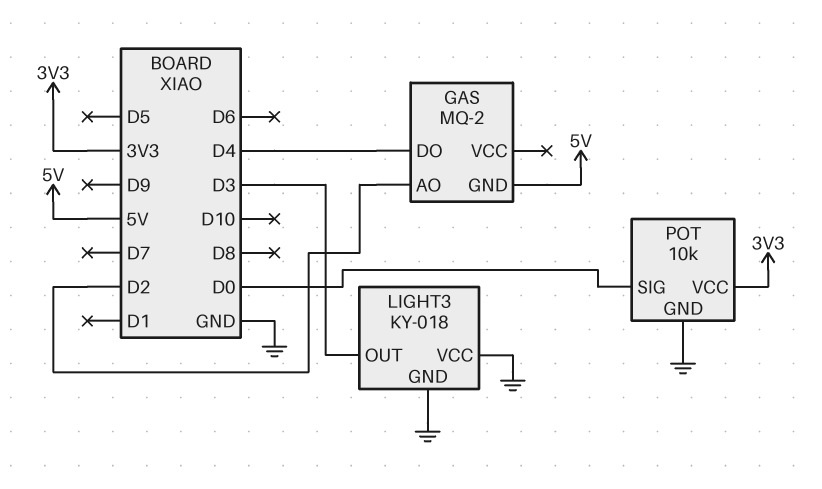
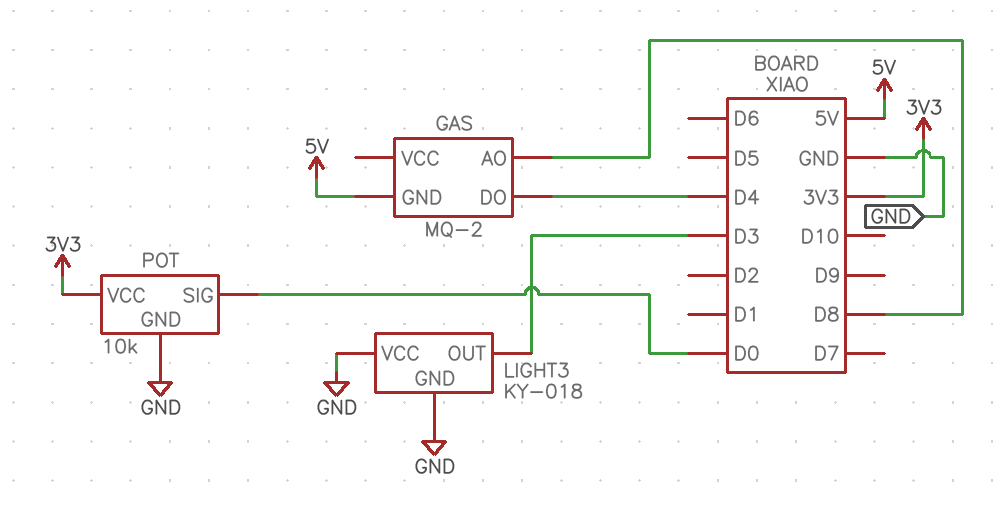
GAS pin AO: D2 -> D8

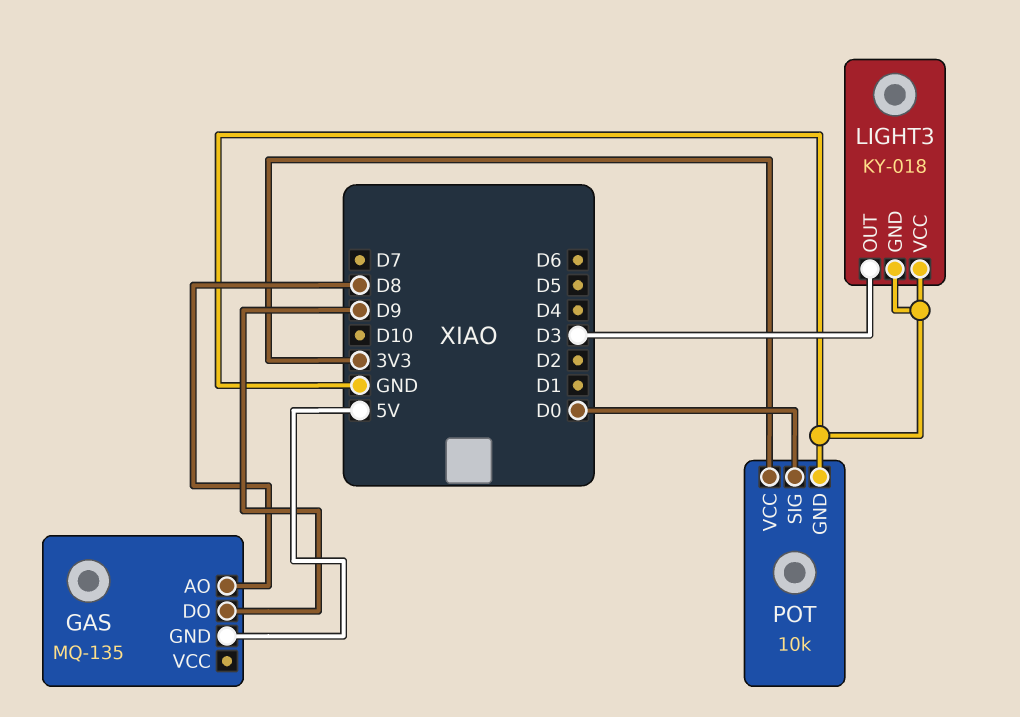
GAS: MQ-2 -> MQ-135
GAS pin DO: D4 -> D9

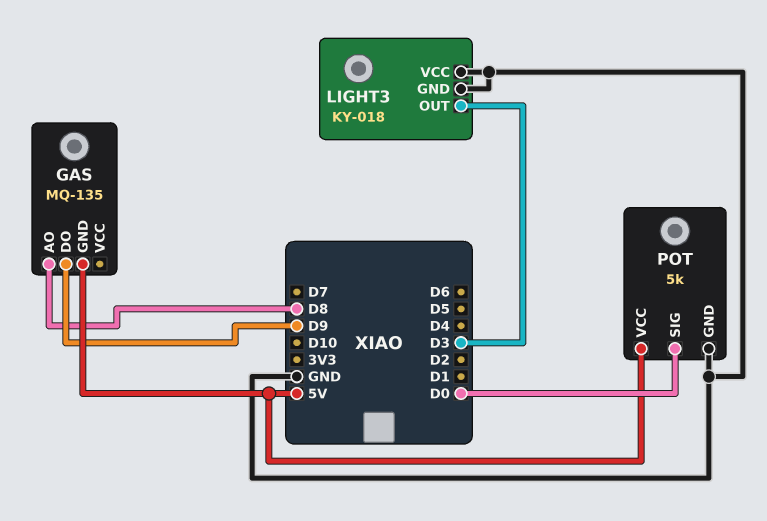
POT: 10k -> 5k
POT pin VCC: 3V3 -> 5V

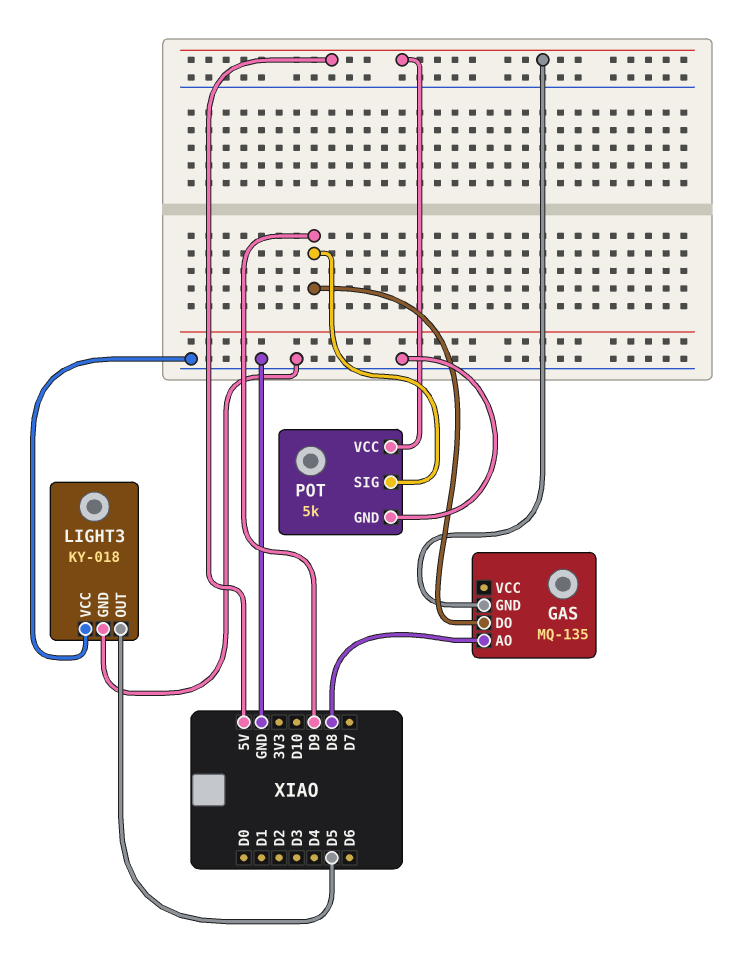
LIGHT3 pin OUT: D3 -> D5
POT pin SIG: D0 -> D9

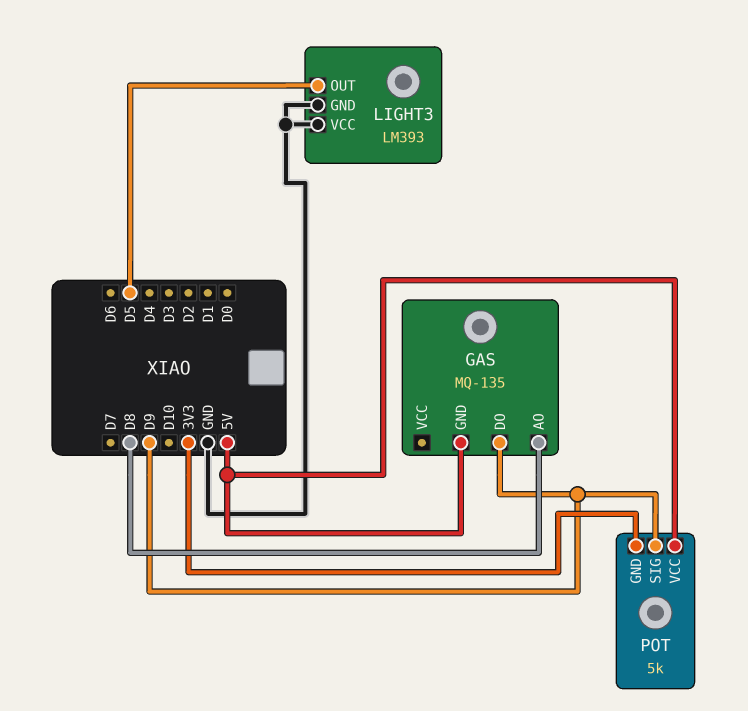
LIGHT3: KY-018 -> LM393
POT pin GND: GND -> 3V3

